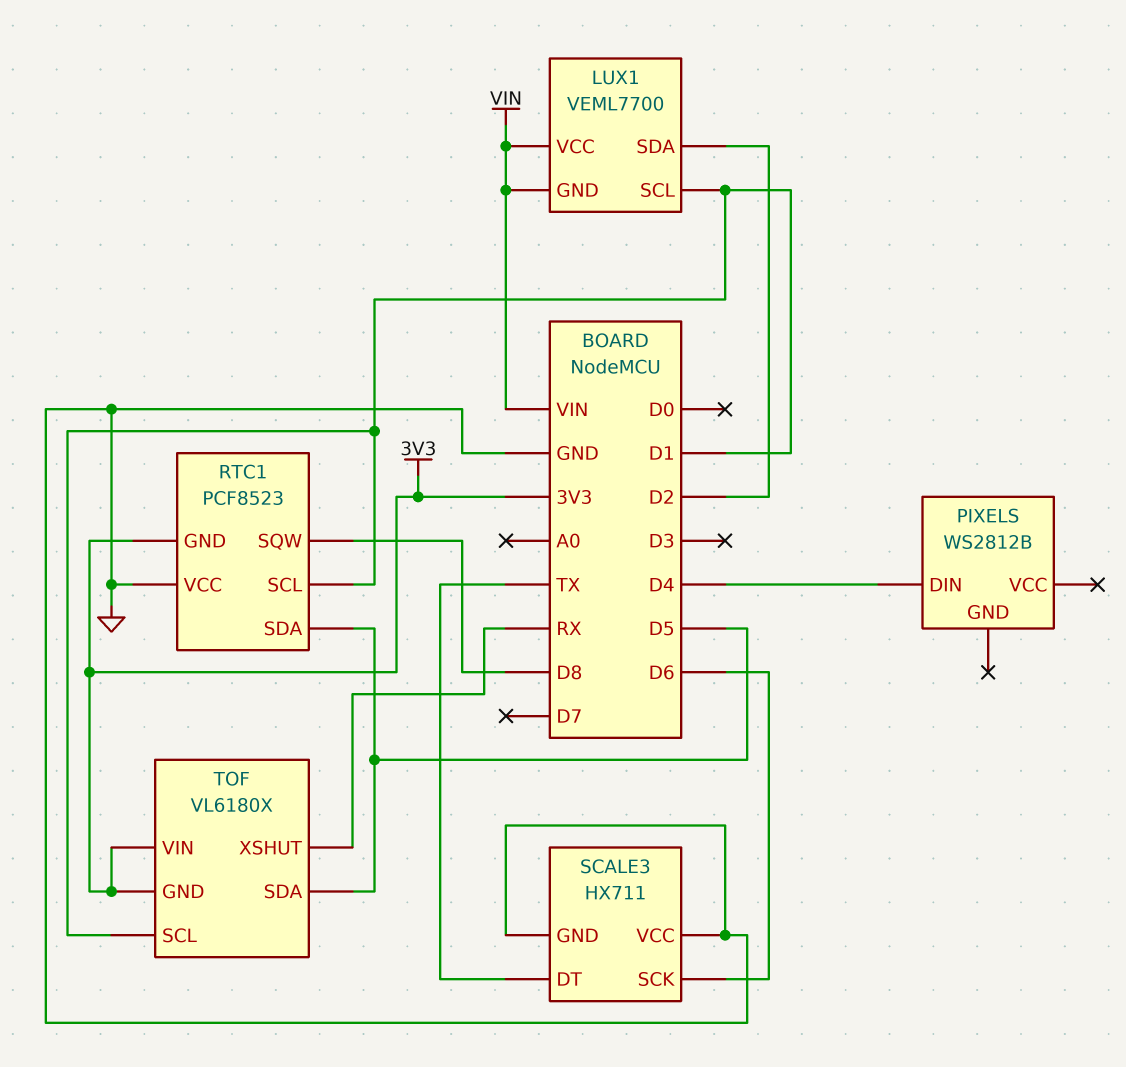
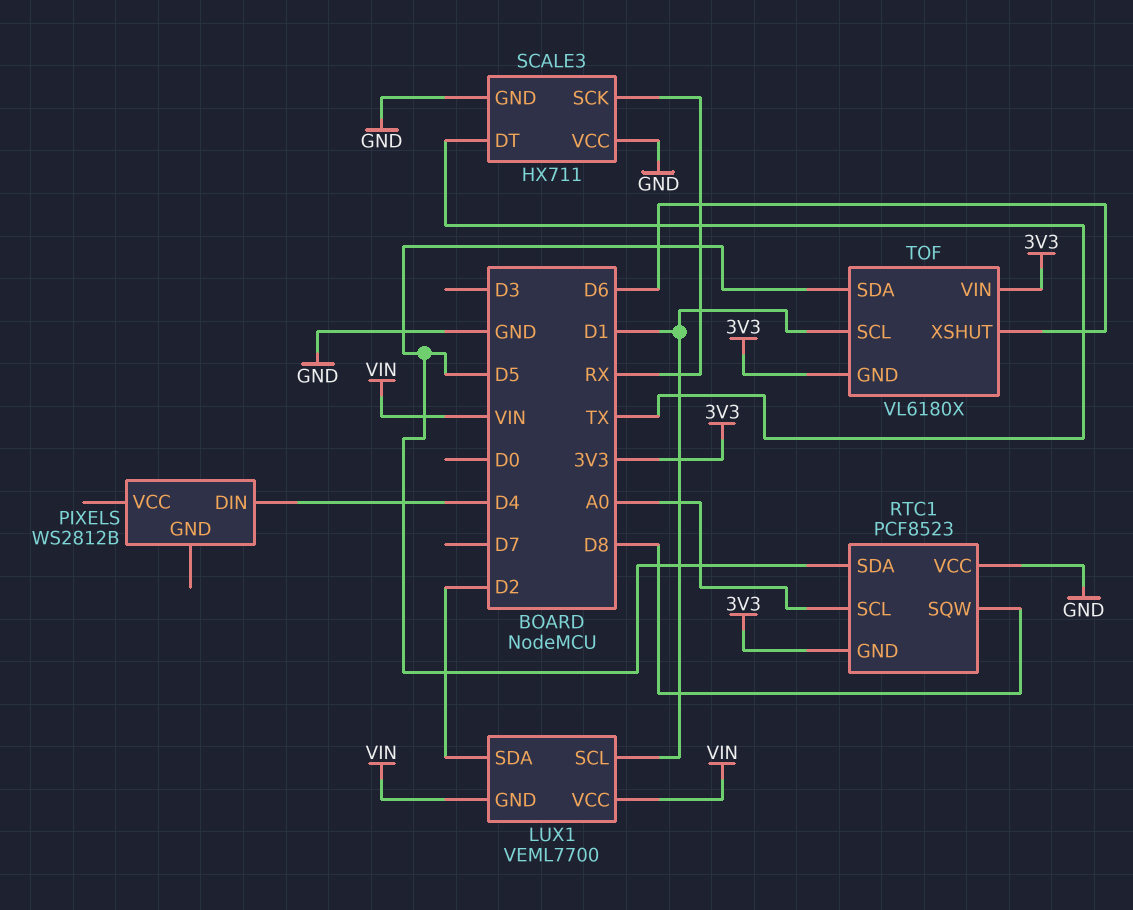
RTC1 pin SCL: D1 -> A0
SCALE3 pin SCK: D6 -> RX
TOF pin XSHUT: RX -> D6

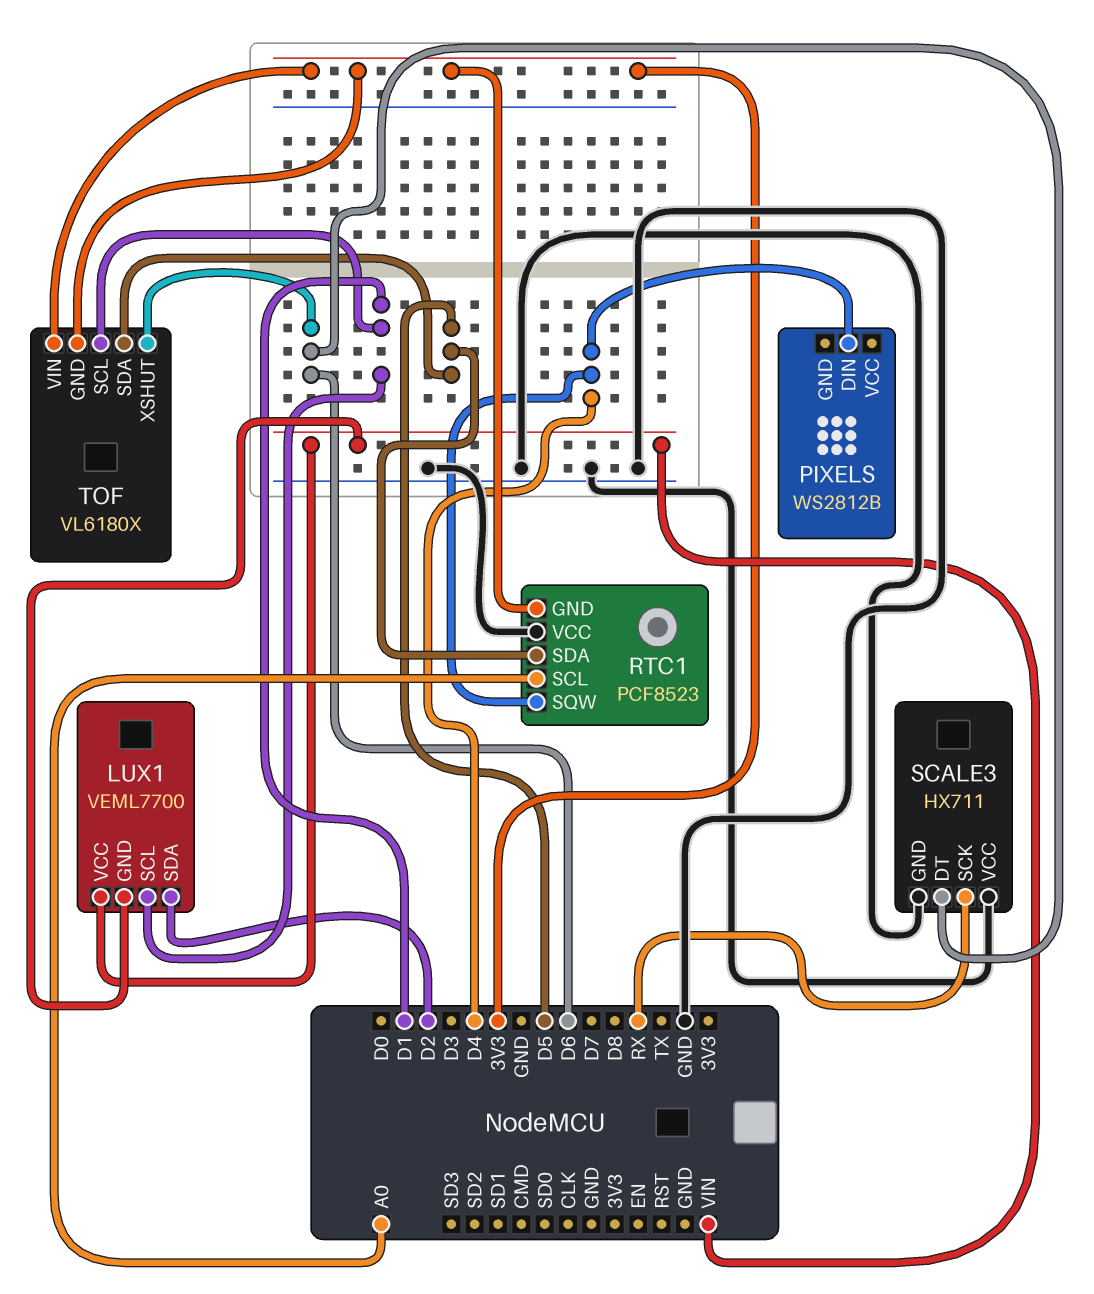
RTC1 pin SQW: D8 -> D4
SCALE3 pin DT: TX -> D6

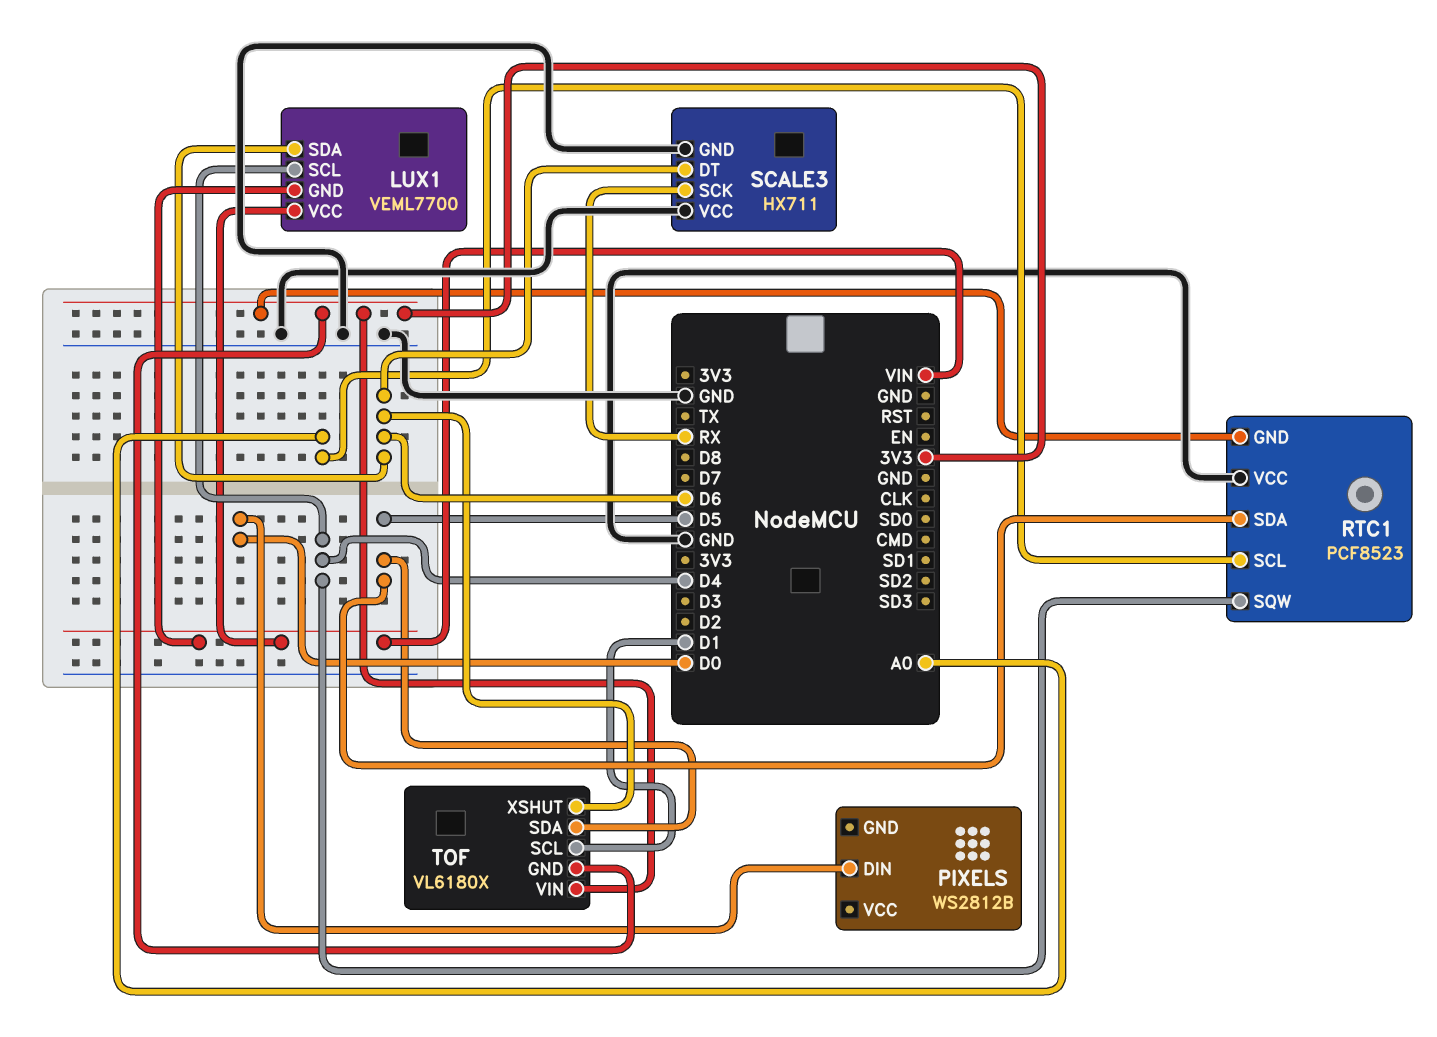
LUX1 pin SCL: D1 -> D4
LUX1 pin SDA: D2 -> D6
PIXELS pin DIN: D4 -> D0

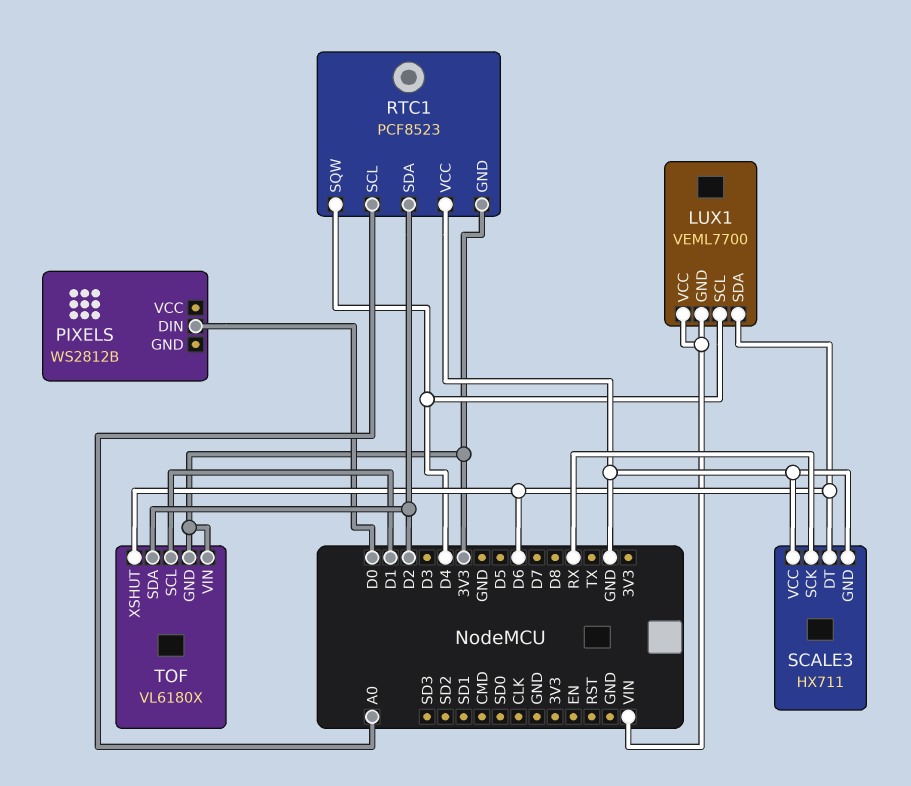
RTC1 pin SDA: D5 -> D2
TOF pin SDA: D5 -> D2

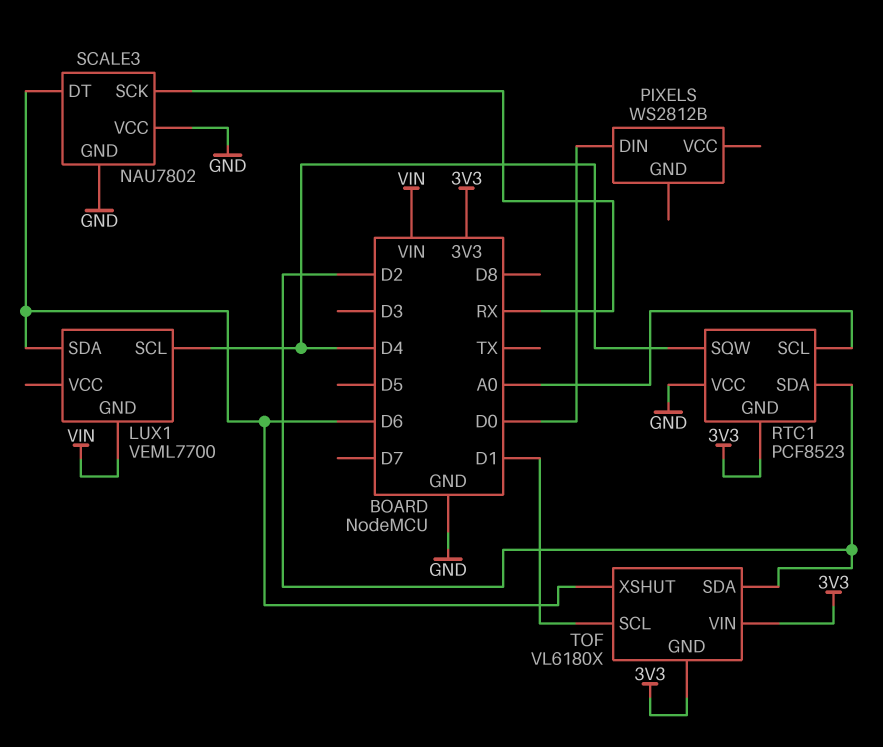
LUX1 pin VCC: VIN -> none
SCALE3: HX711 -> NAU7802

